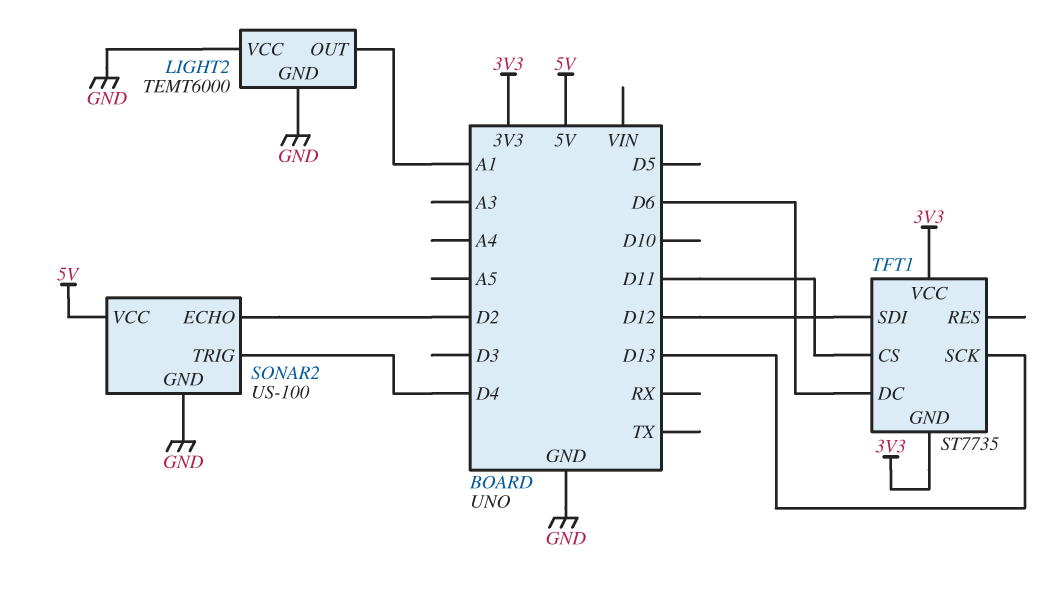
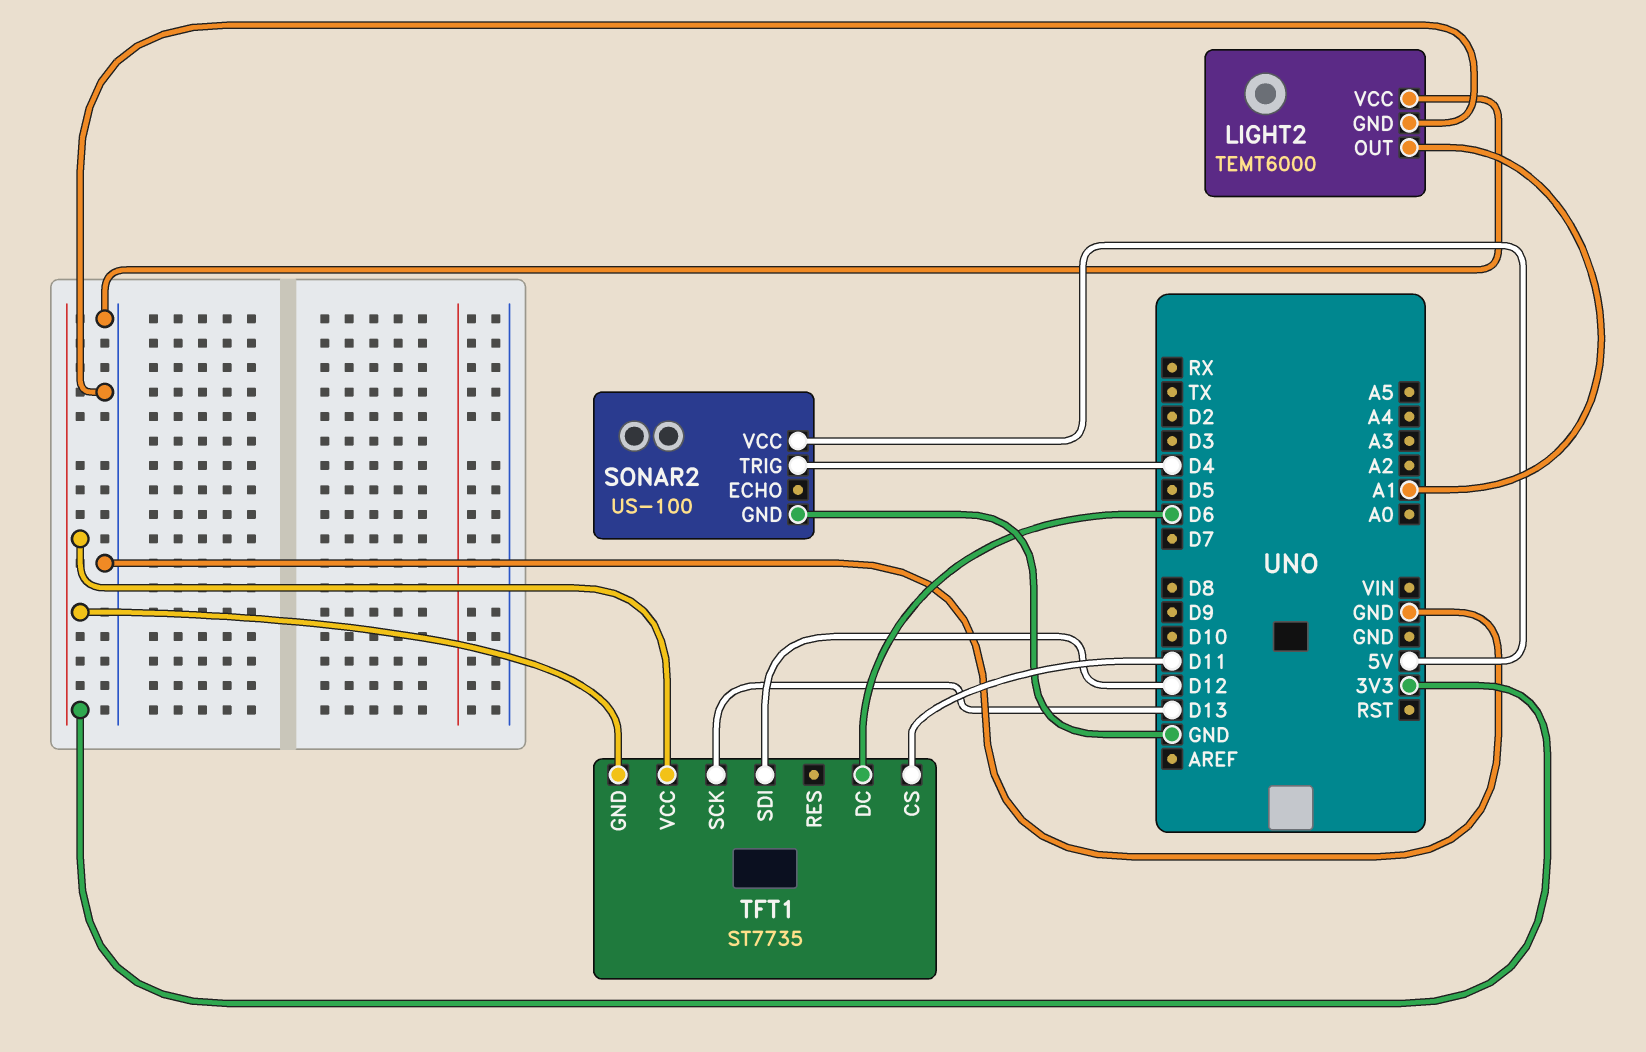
SONAR2 pin ECHO: D2 -> none

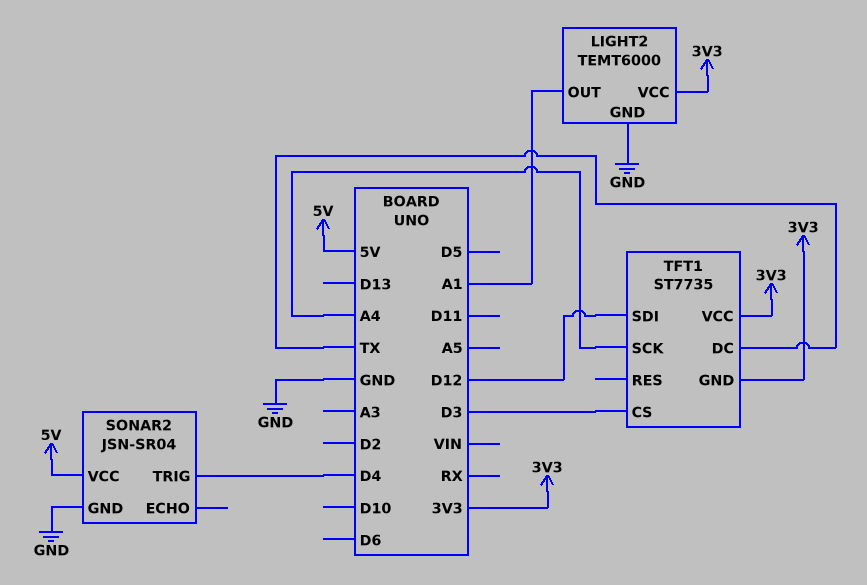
LIGHT2 pin VCC: GND -> 3V3
SONAR2: US-100 -> JSN-SR04
TFT1 pin CS: D11 -> D3
TFT1 pin DC: D6 -> TX
TFT1 pin SCK: D13 -> A4

